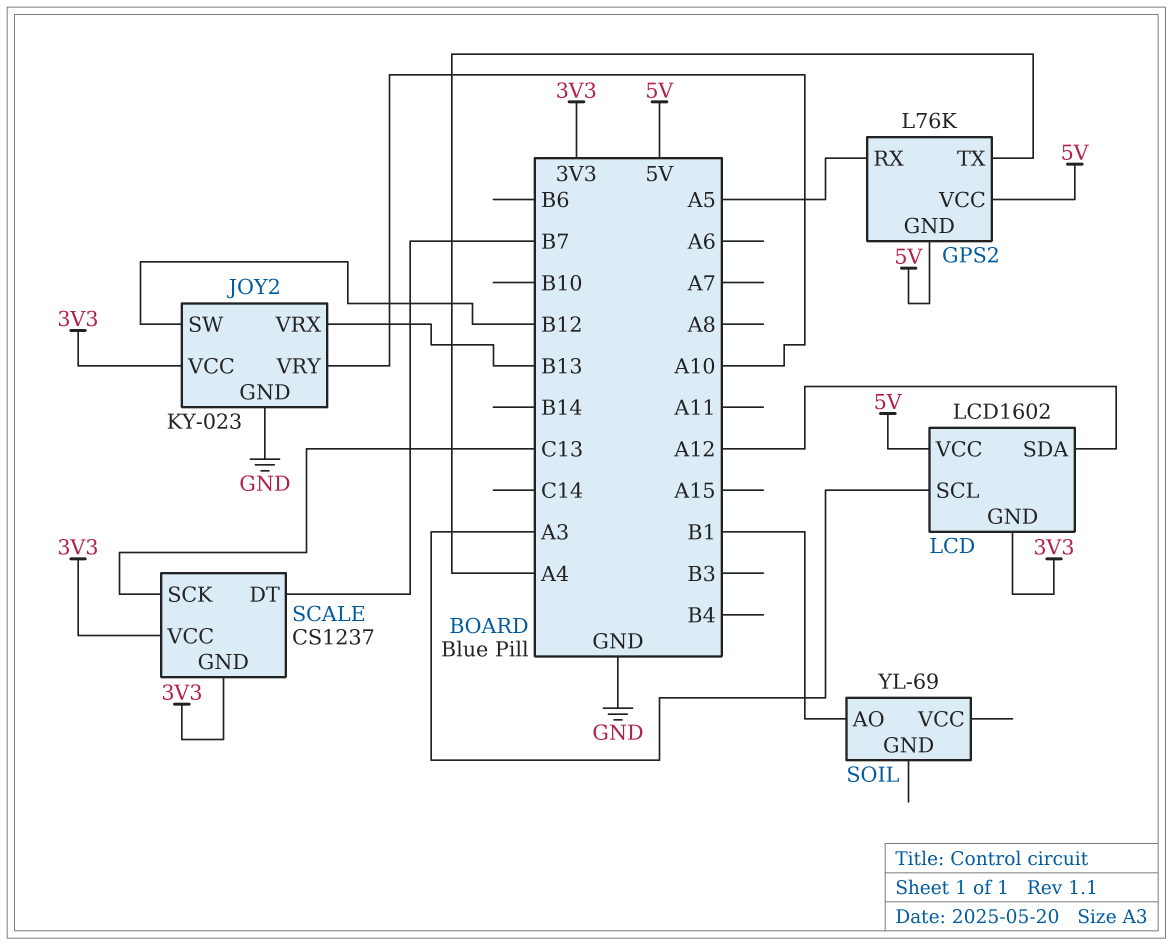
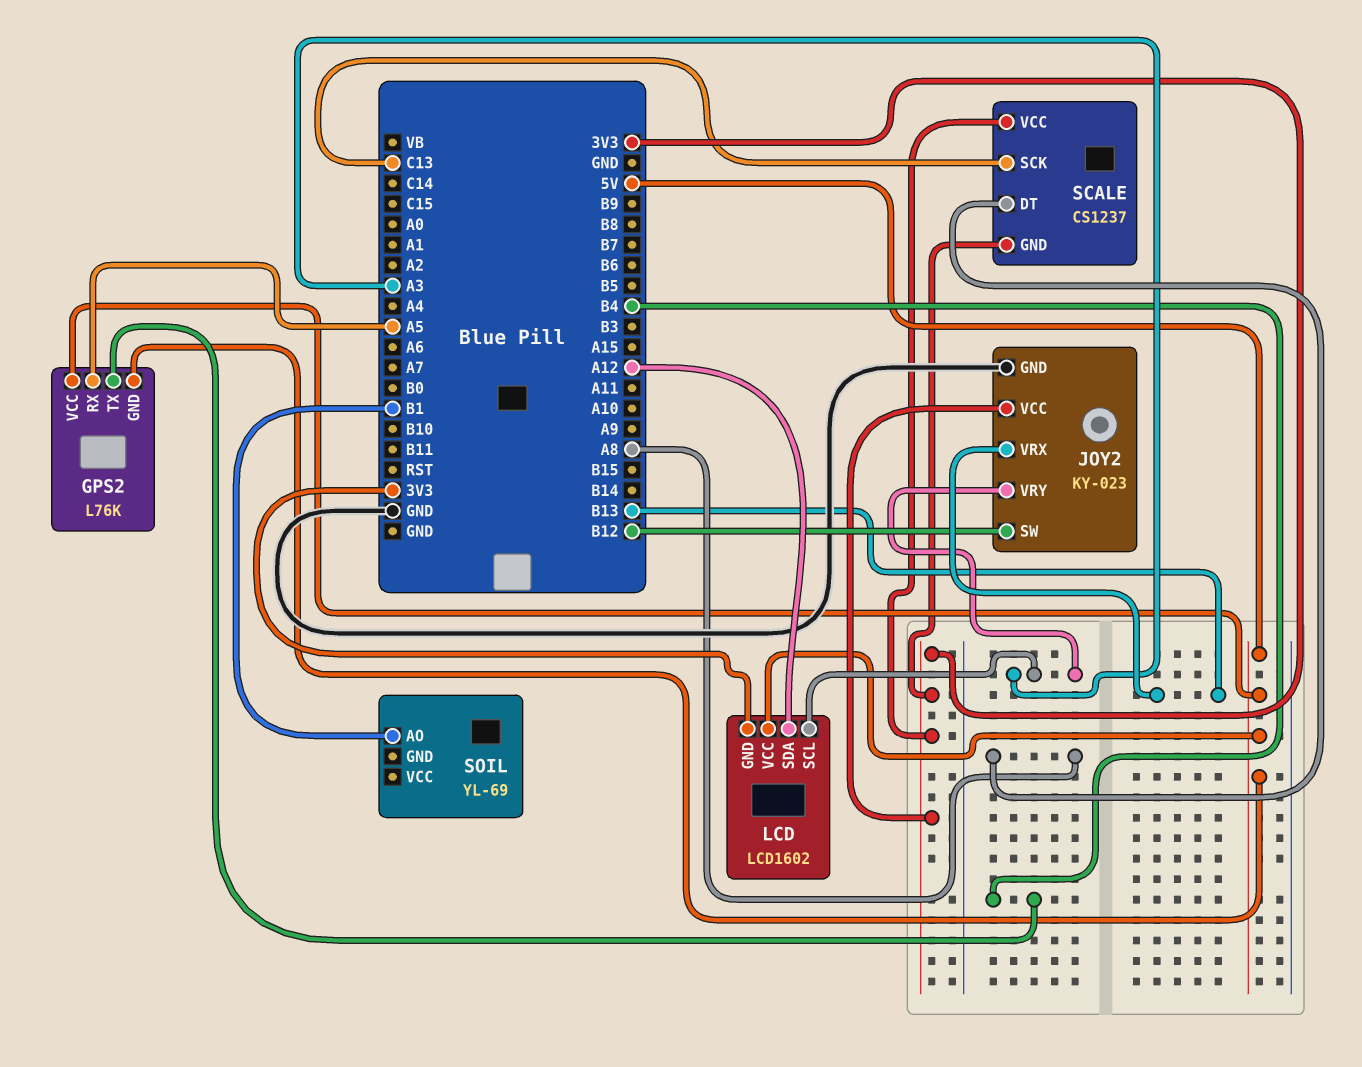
GPS2 pin TX: A4 -> B4
JOY2 pin VRY: A10 -> A3
SCALE pin DT: B7 -> A8

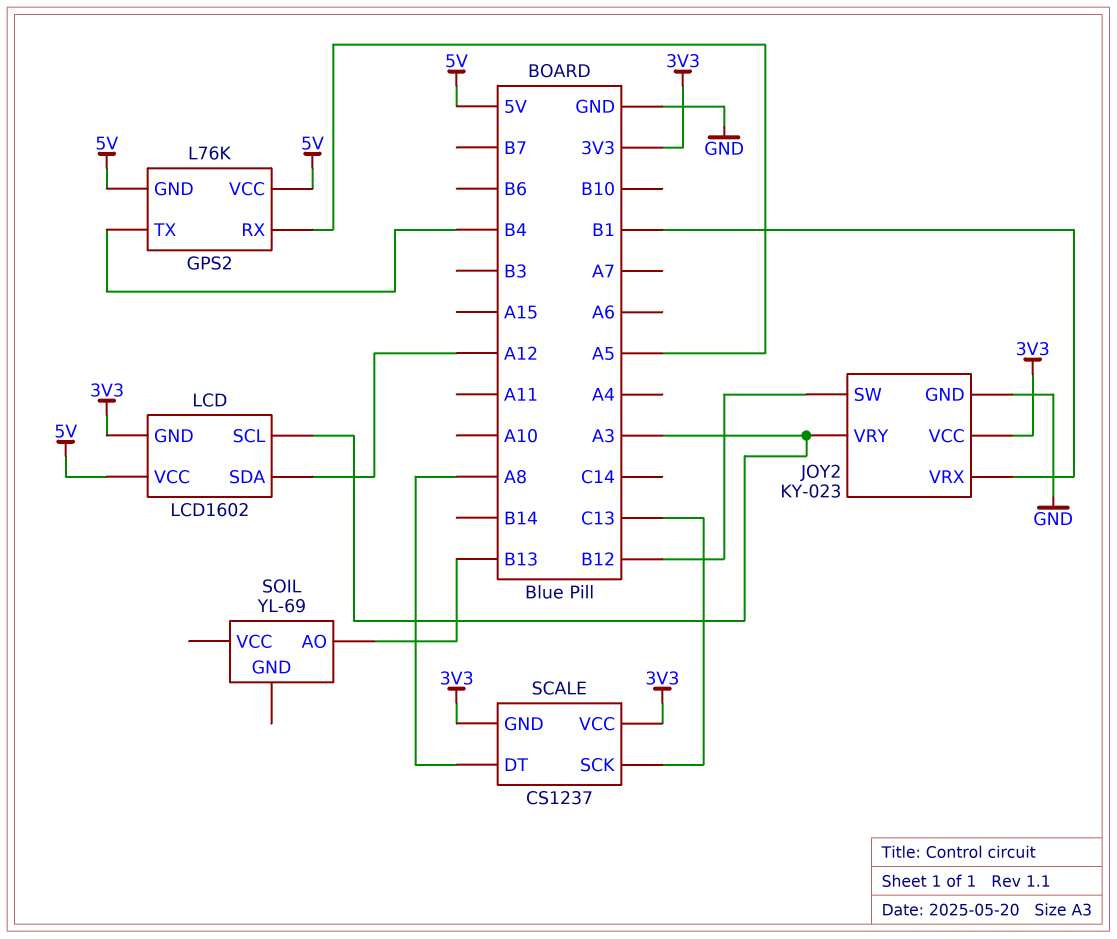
JOY2 pin VRX: B13 -> B1
SOIL pin AO: B1 -> B13

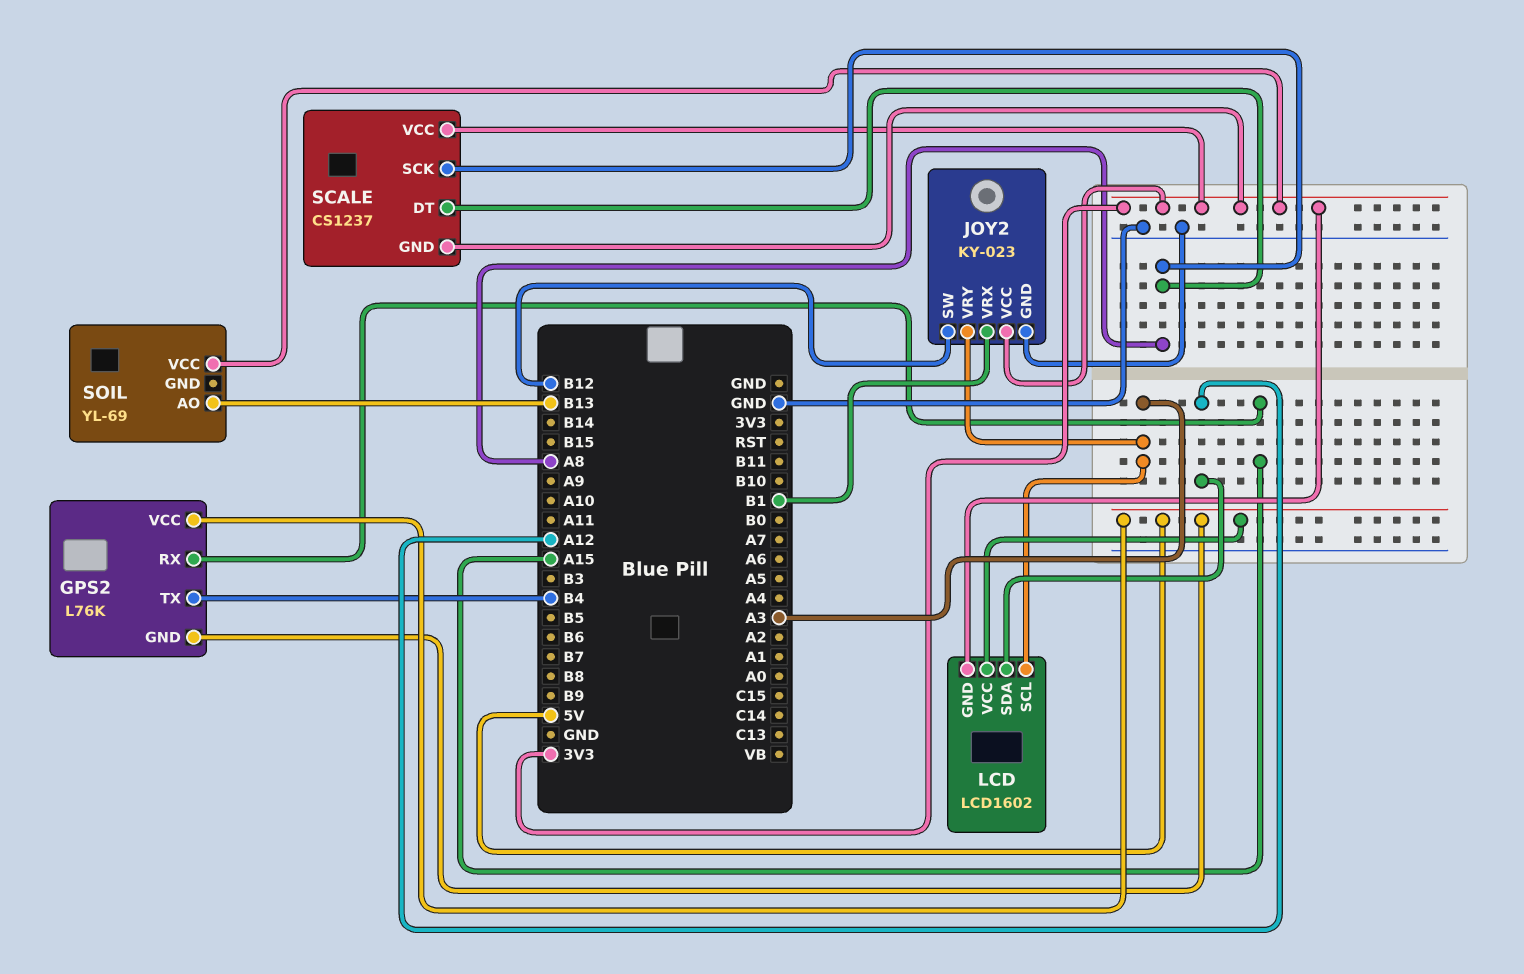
GPS2 pin RX: A5 -> A15
SCALE pin SCK: C13 -> A8
SOIL pin VCC: none -> 3V3

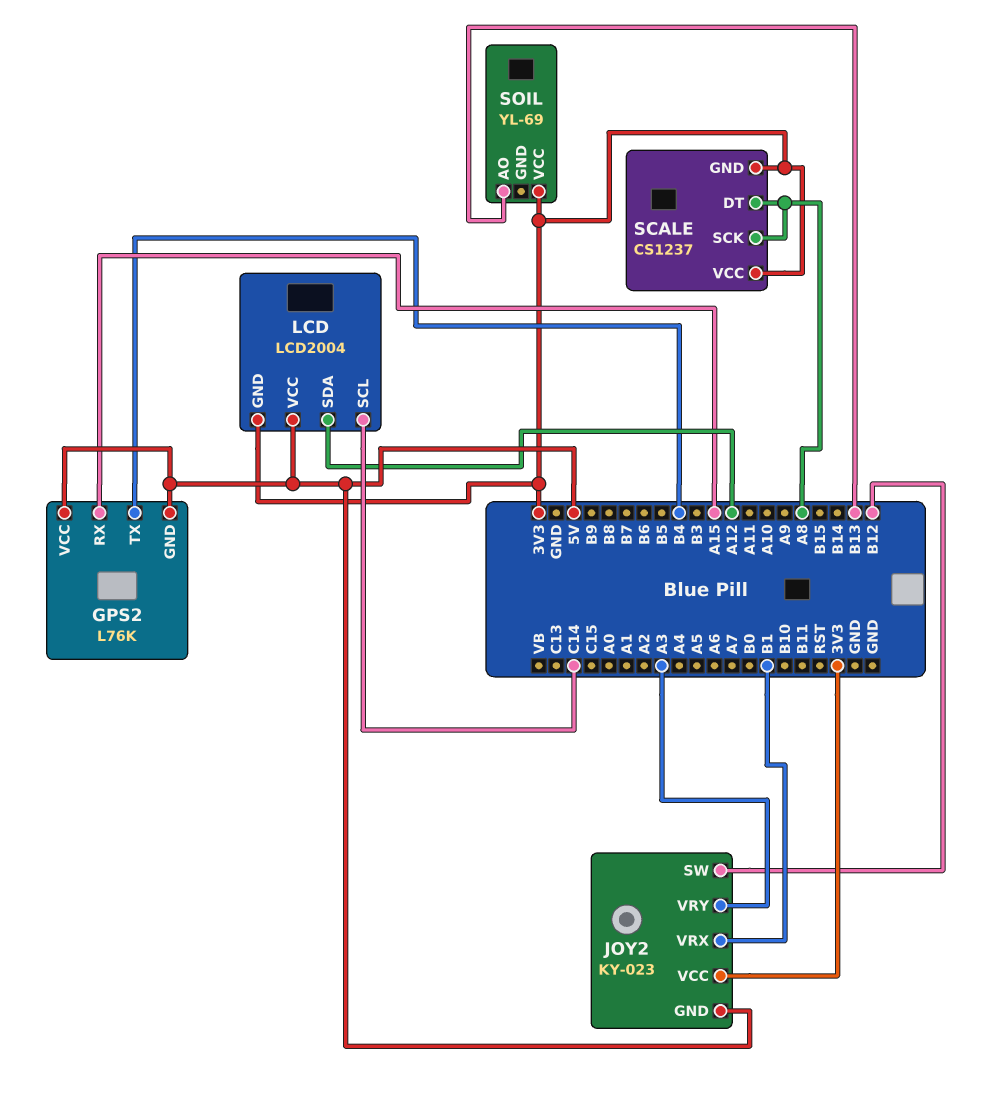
JOY2 pin GND: GND -> 5V
LCD: LCD1602 -> LCD2004
LCD pin SCL: A3 -> C14

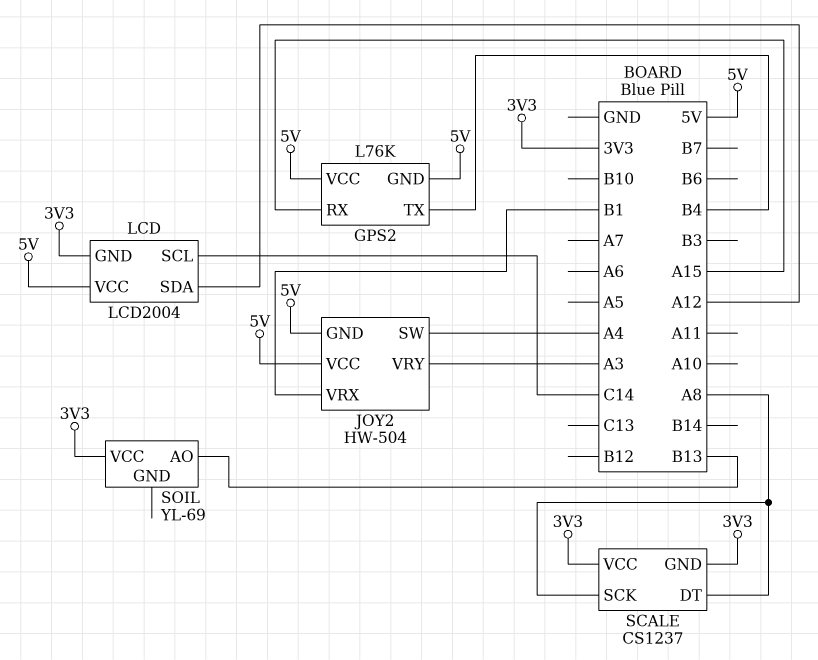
JOY2: KY-023 -> HW-504
JOY2 pin SW: B12 -> A4
JOY2 pin VCC: 3V3 -> 5V

